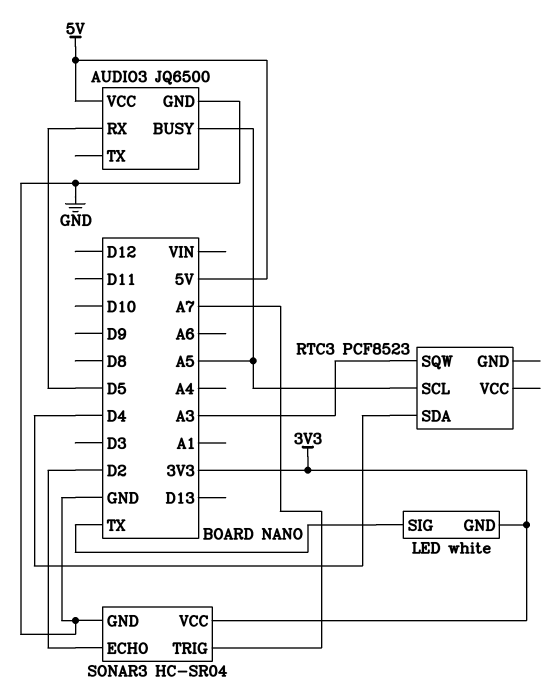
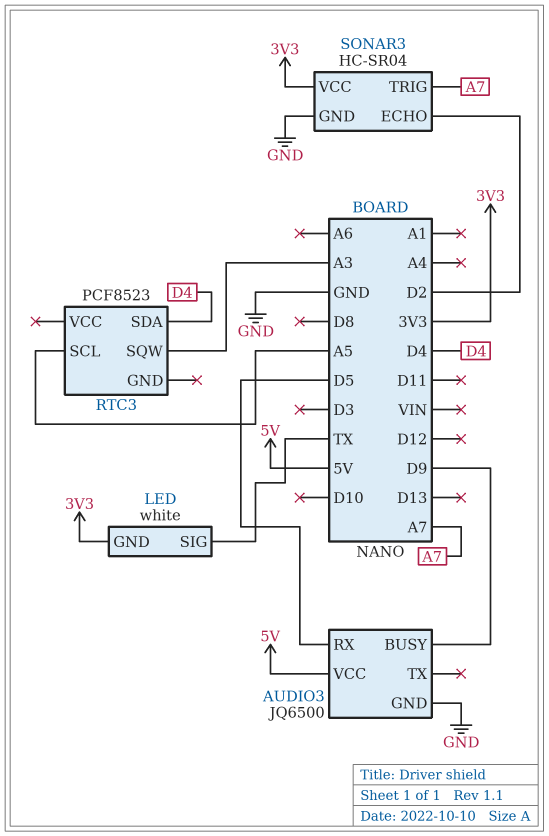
AUDIO3 pin BUSY: A5 -> D9

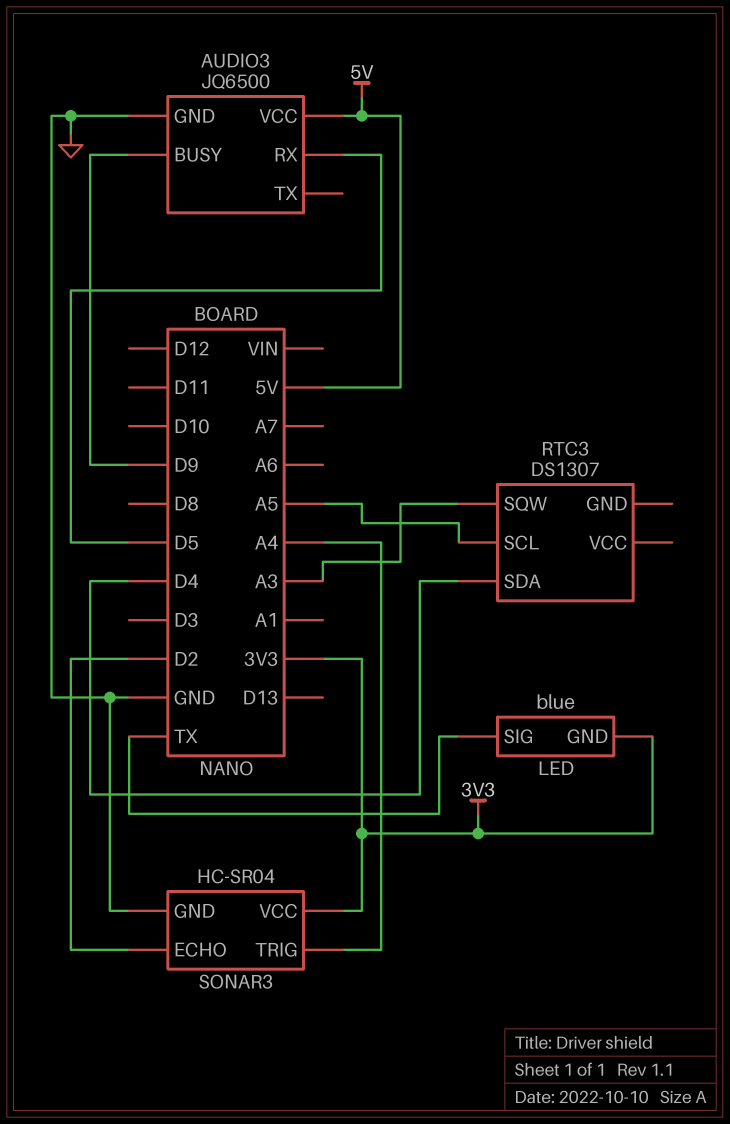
LED: white -> blue
RTC3: PCF8523 -> DS1307
SONAR3 pin TRIG: A7 -> A4

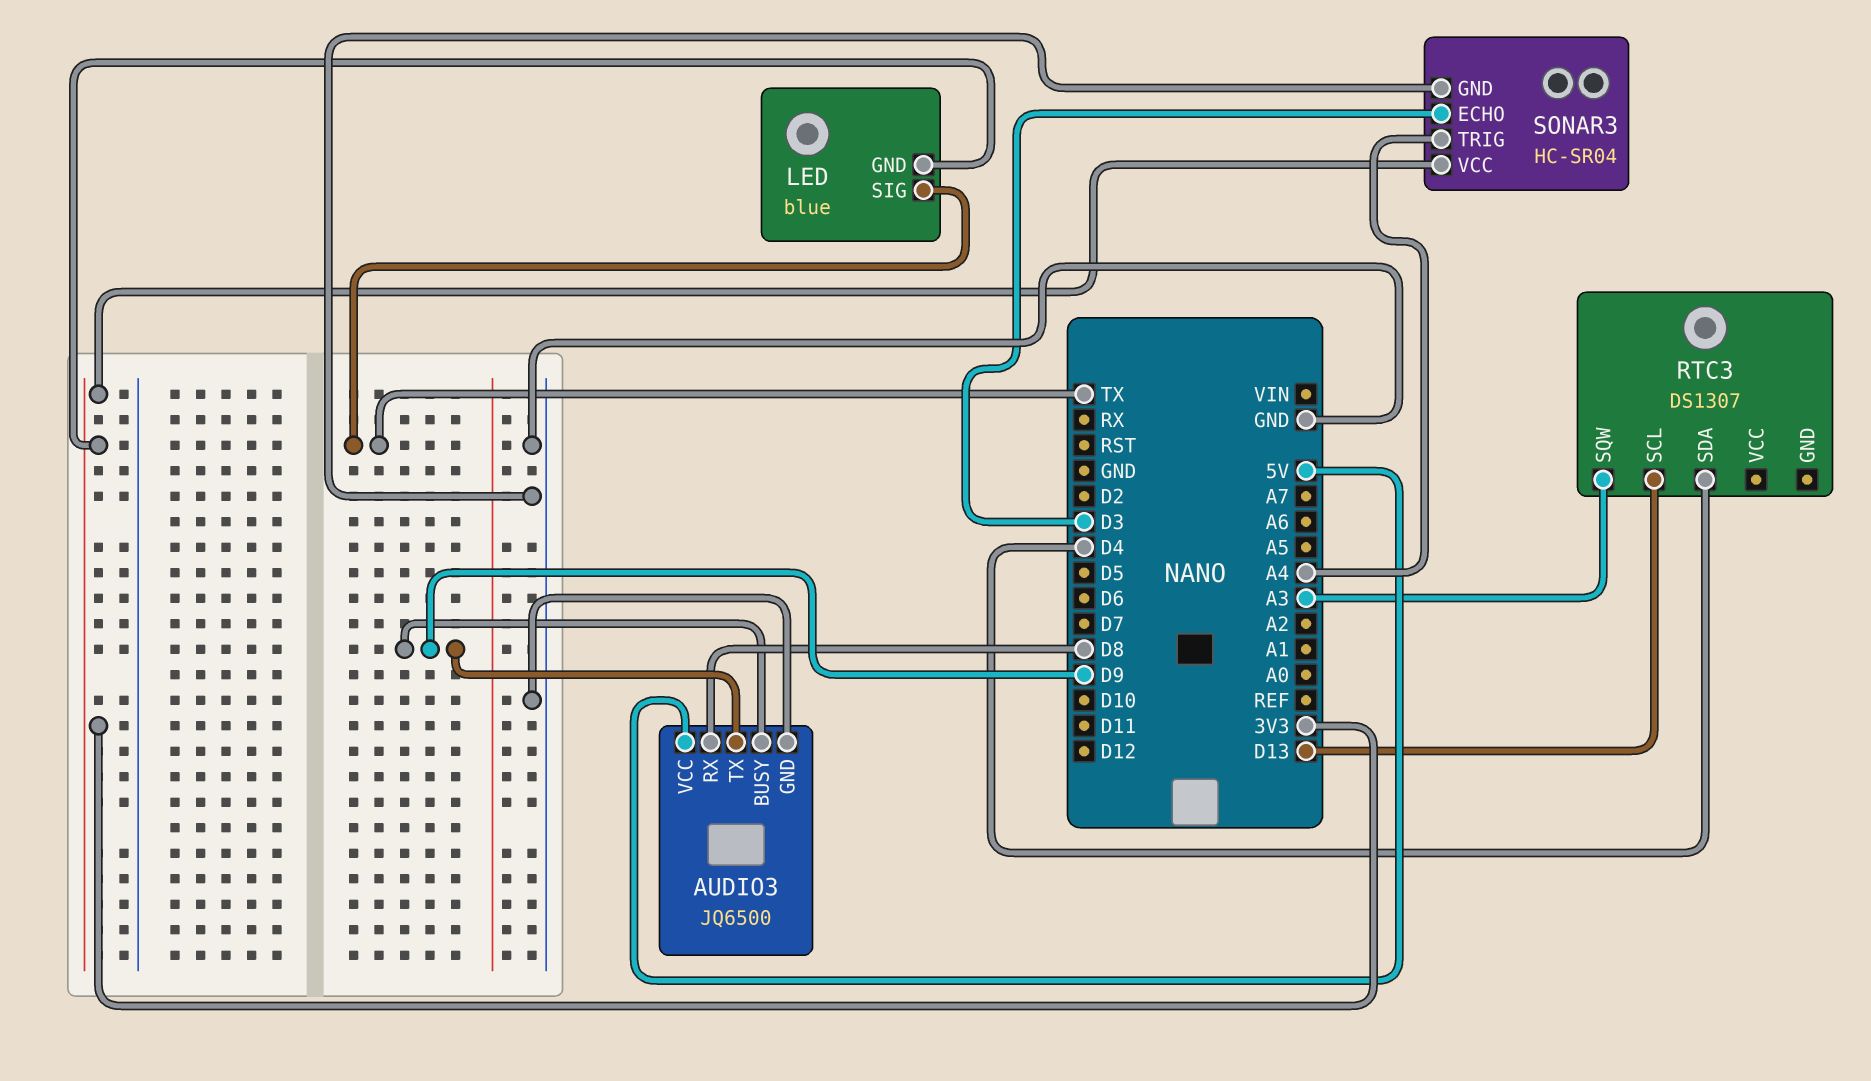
AUDIO3 pin RX: D5 -> D8
AUDIO3 pin TX: none -> D9
RTC3 pin SCL: A5 -> D13
SONAR3 pin ECHO: D2 -> D3

